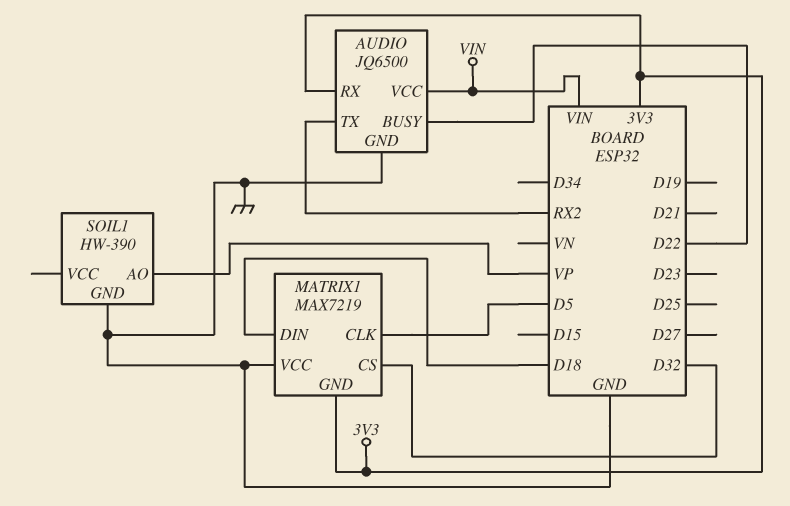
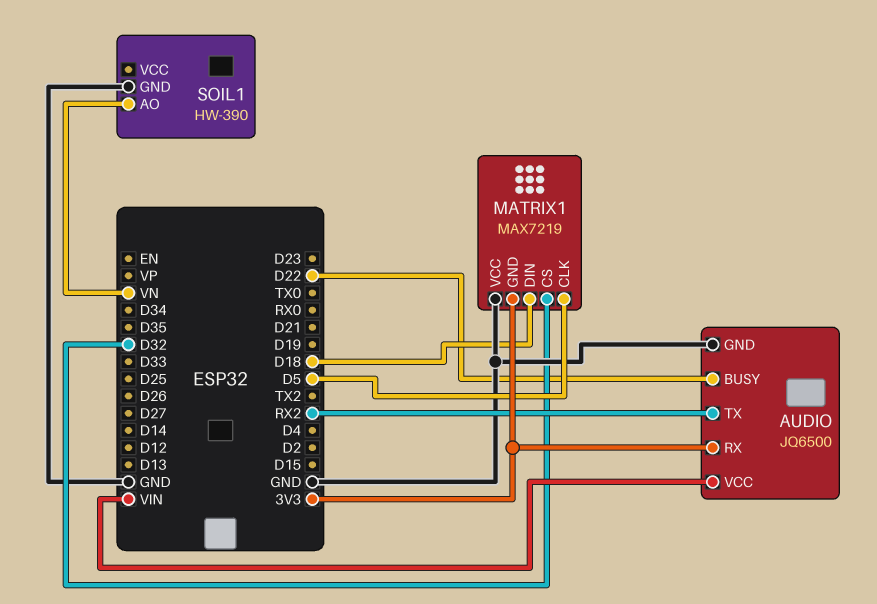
SOIL1 pin AO: VP -> VN

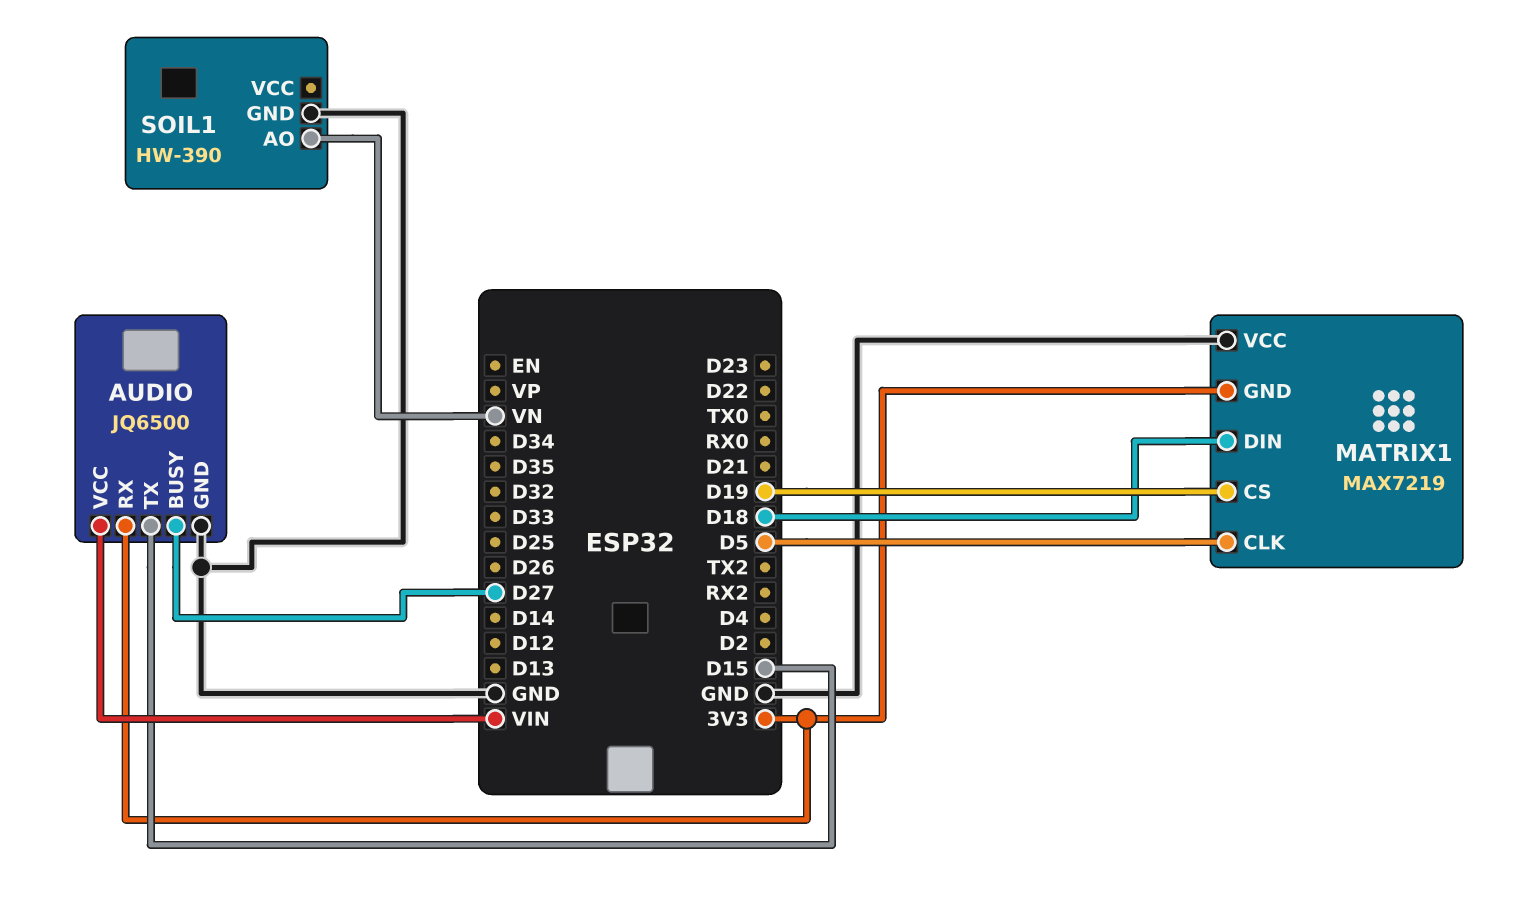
AUDIO pin BUSY: D22 -> D27
AUDIO pin TX: RX2 -> D15
MATRIX1 pin CS: D32 -> D19

